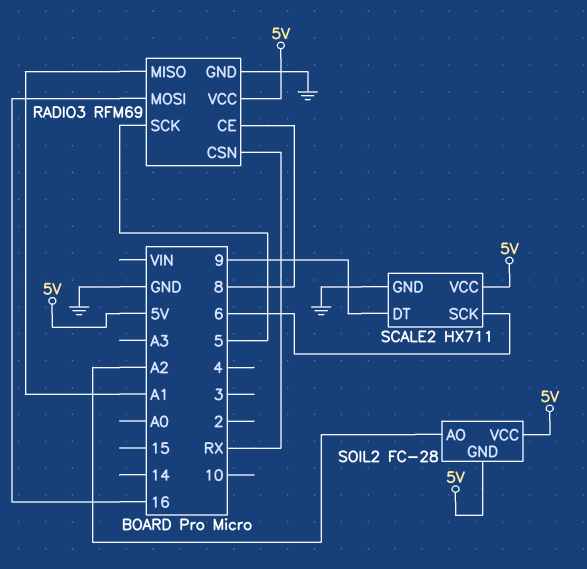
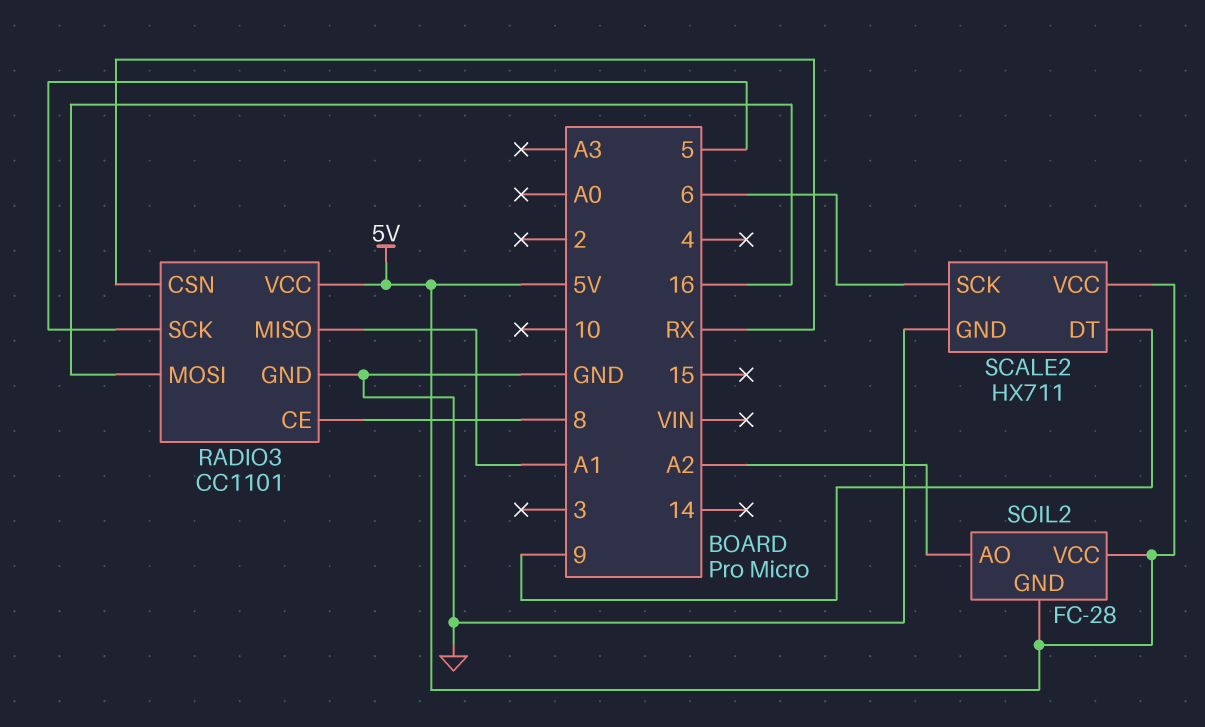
RADIO3: RFM69 -> CC1101

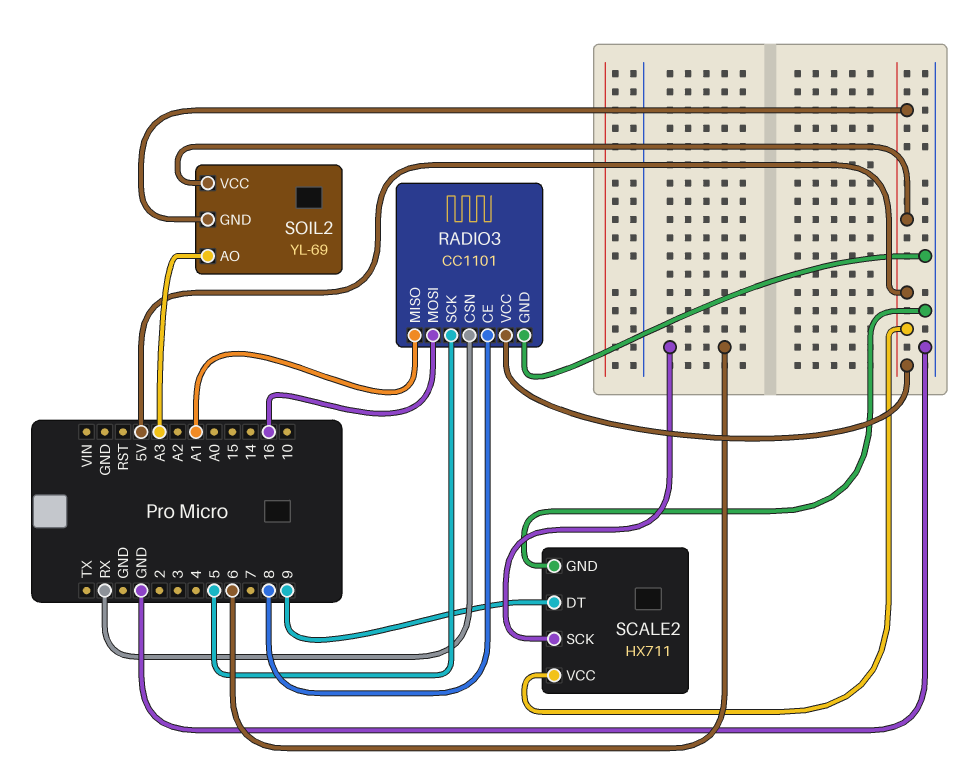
SOIL2: FC-28 -> YL-69
SOIL2 pin AO: A2 -> A3

